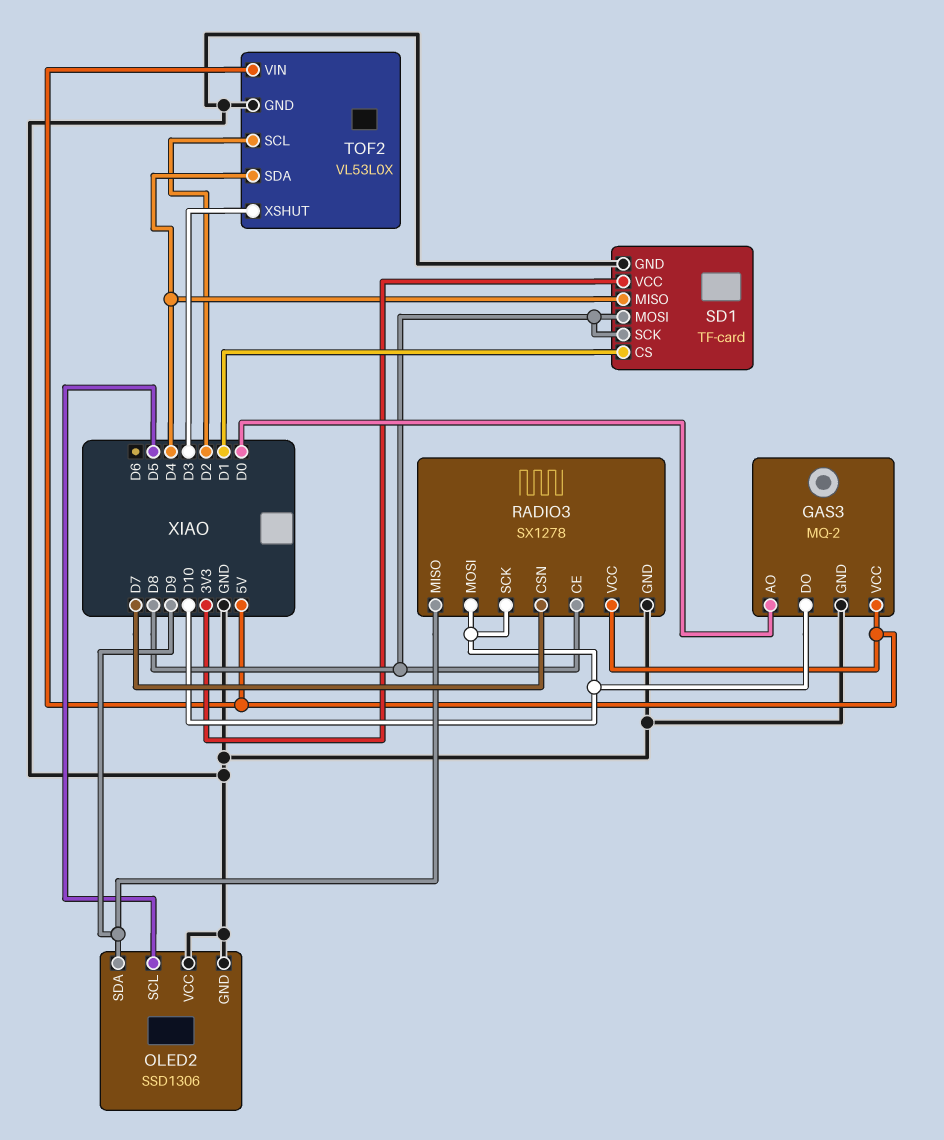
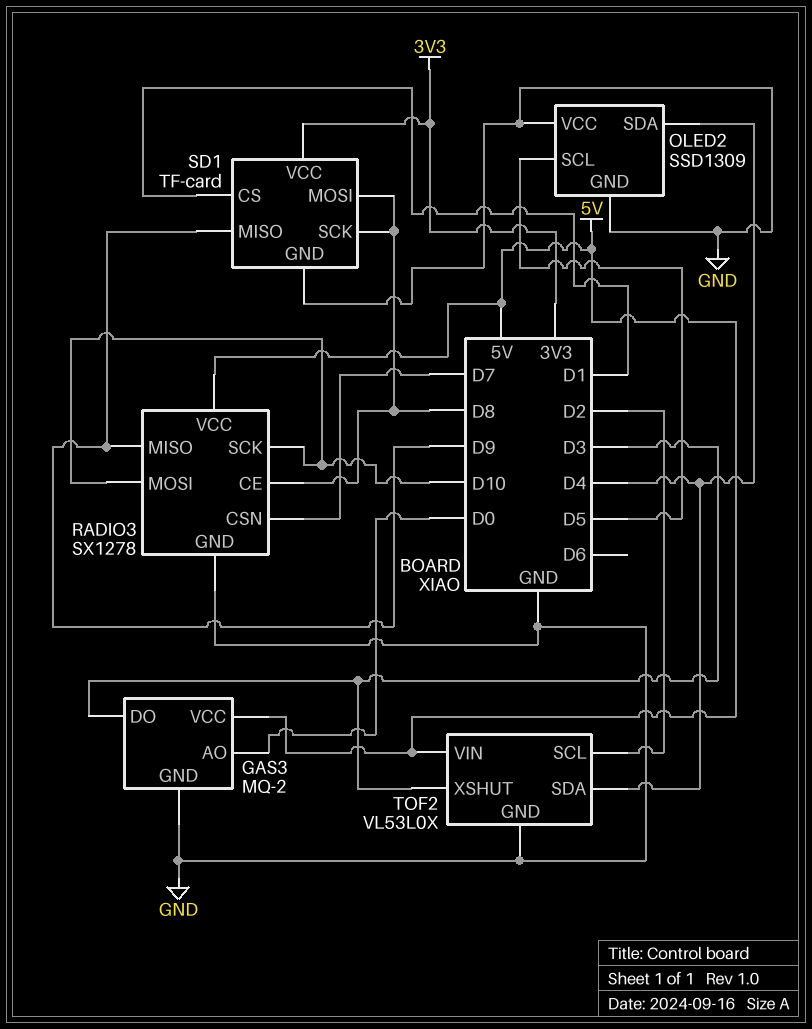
GAS3 pin DO: D10 -> D3
OLED2: SSD1306 -> SSD1309
OLED2 pin SDA: D9 -> D4
SD1 pin MISO: D4 -> D9

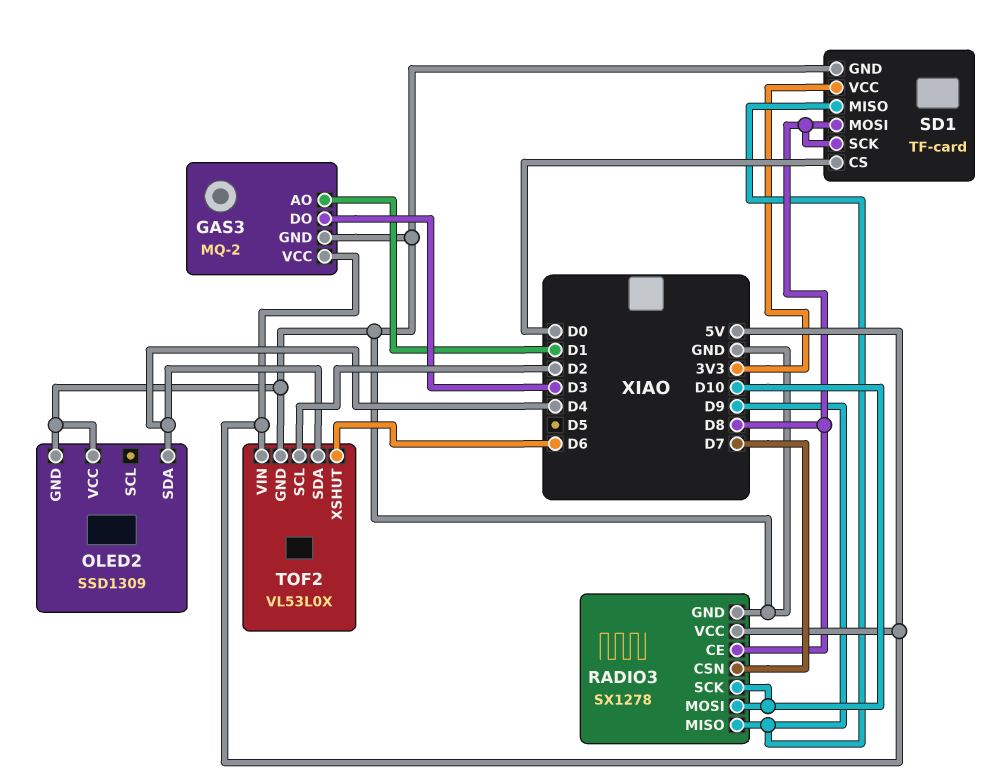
GAS3 pin AO: D0 -> D1
OLED2 pin SCL: D5 -> none
SD1 pin CS: D1 -> D0
TOF2 pin XSHUT: D3 -> D6

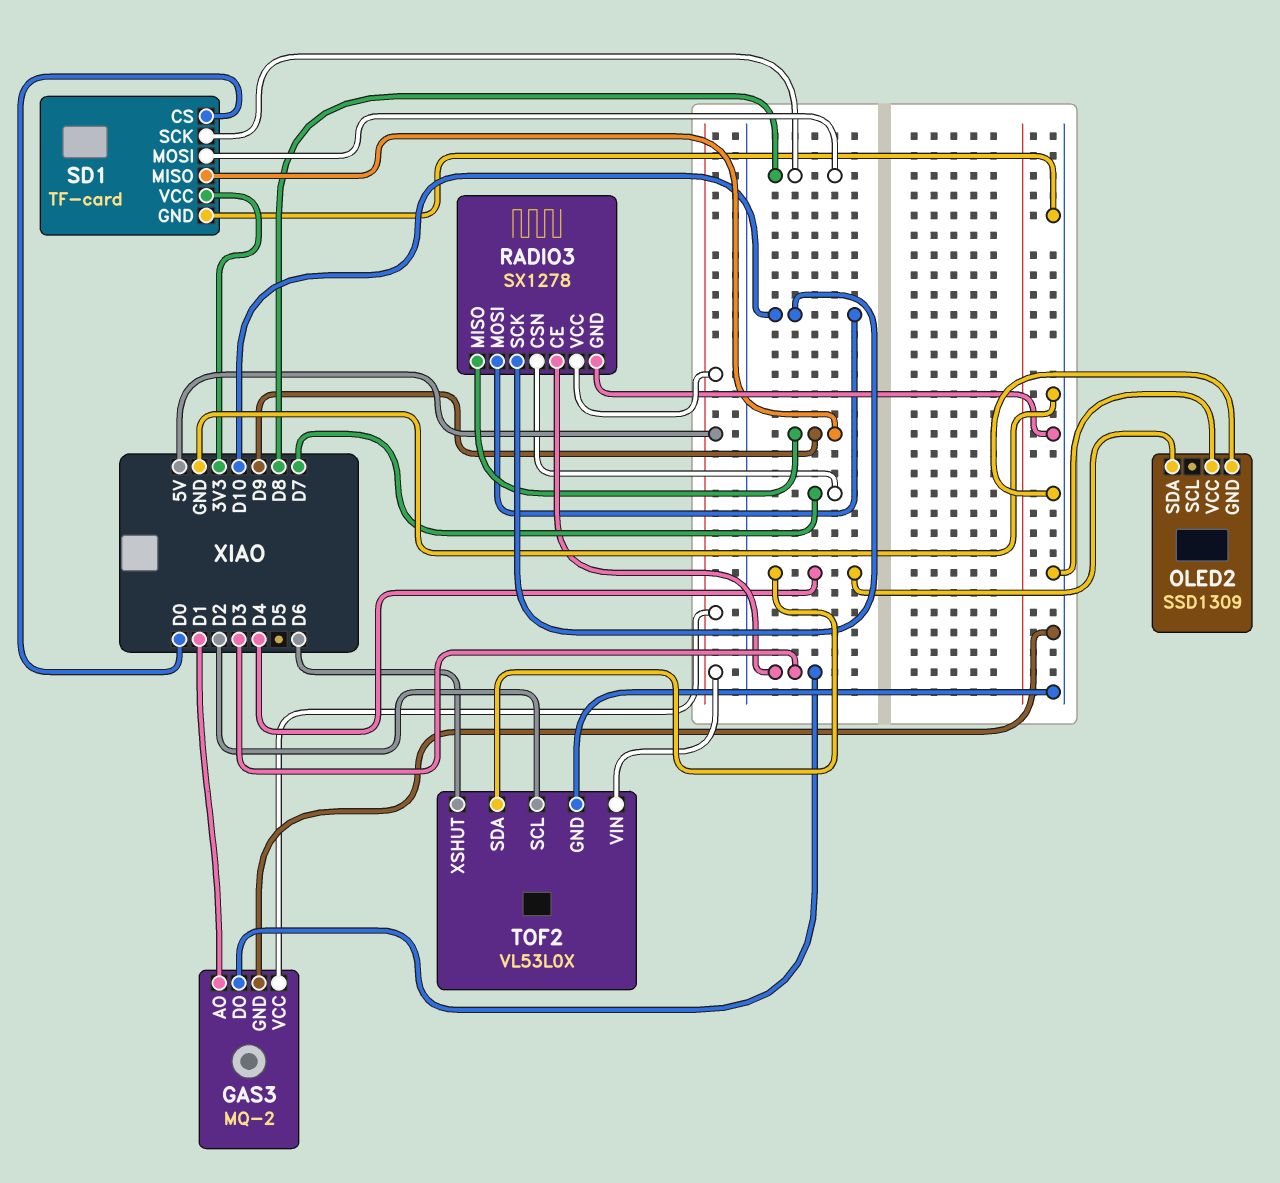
RADIO3 pin CE: D8 -> D3

